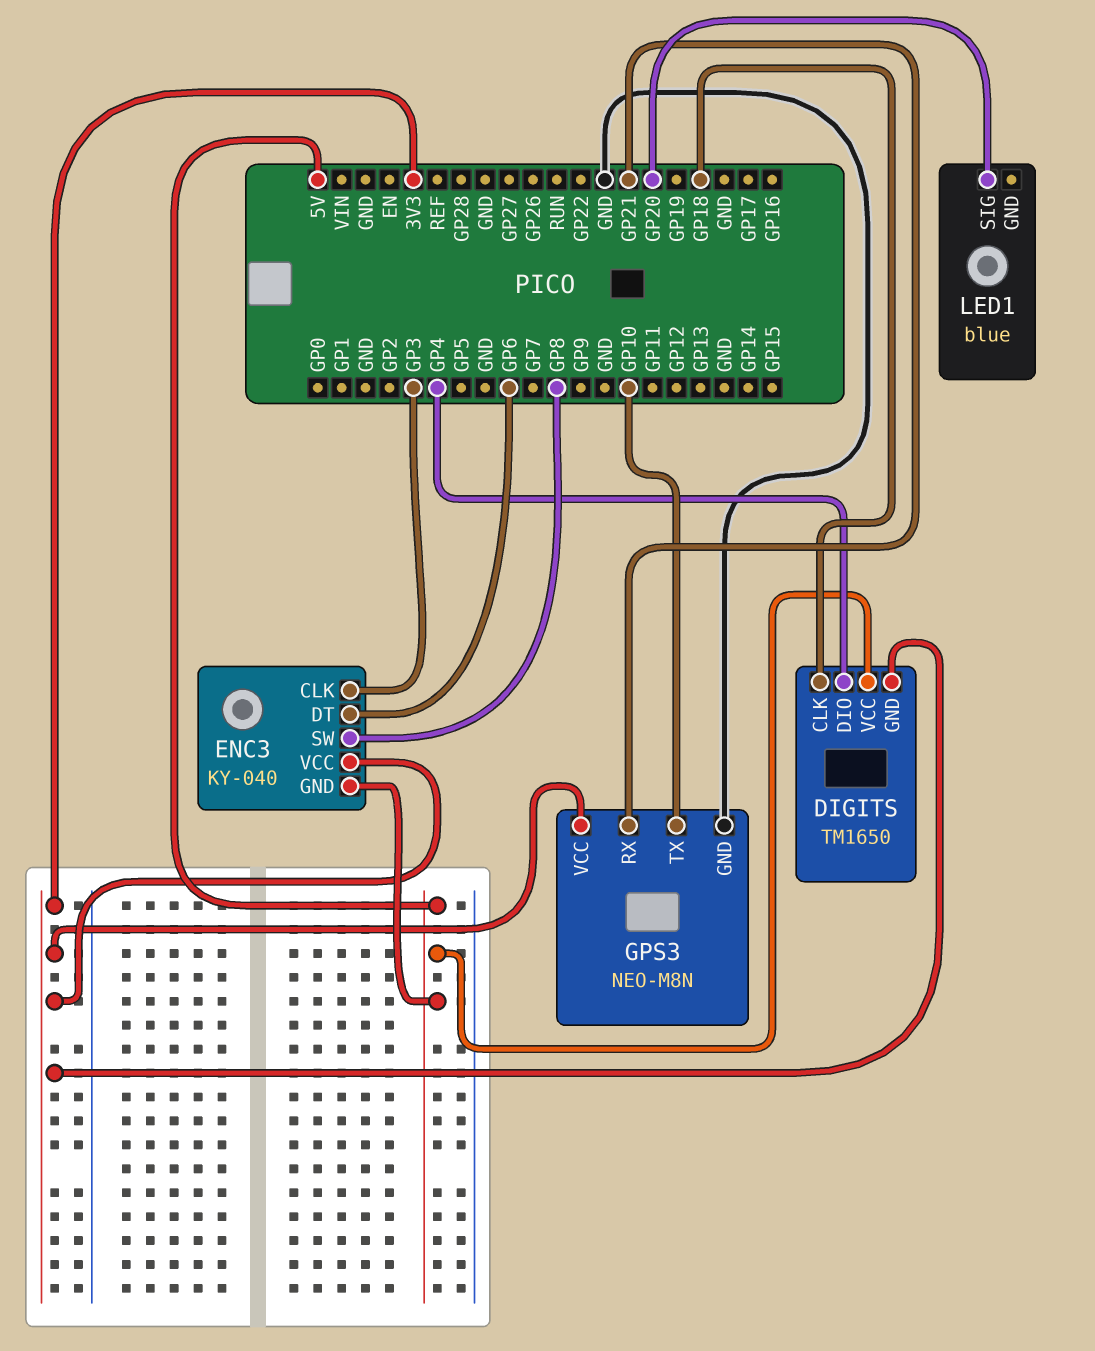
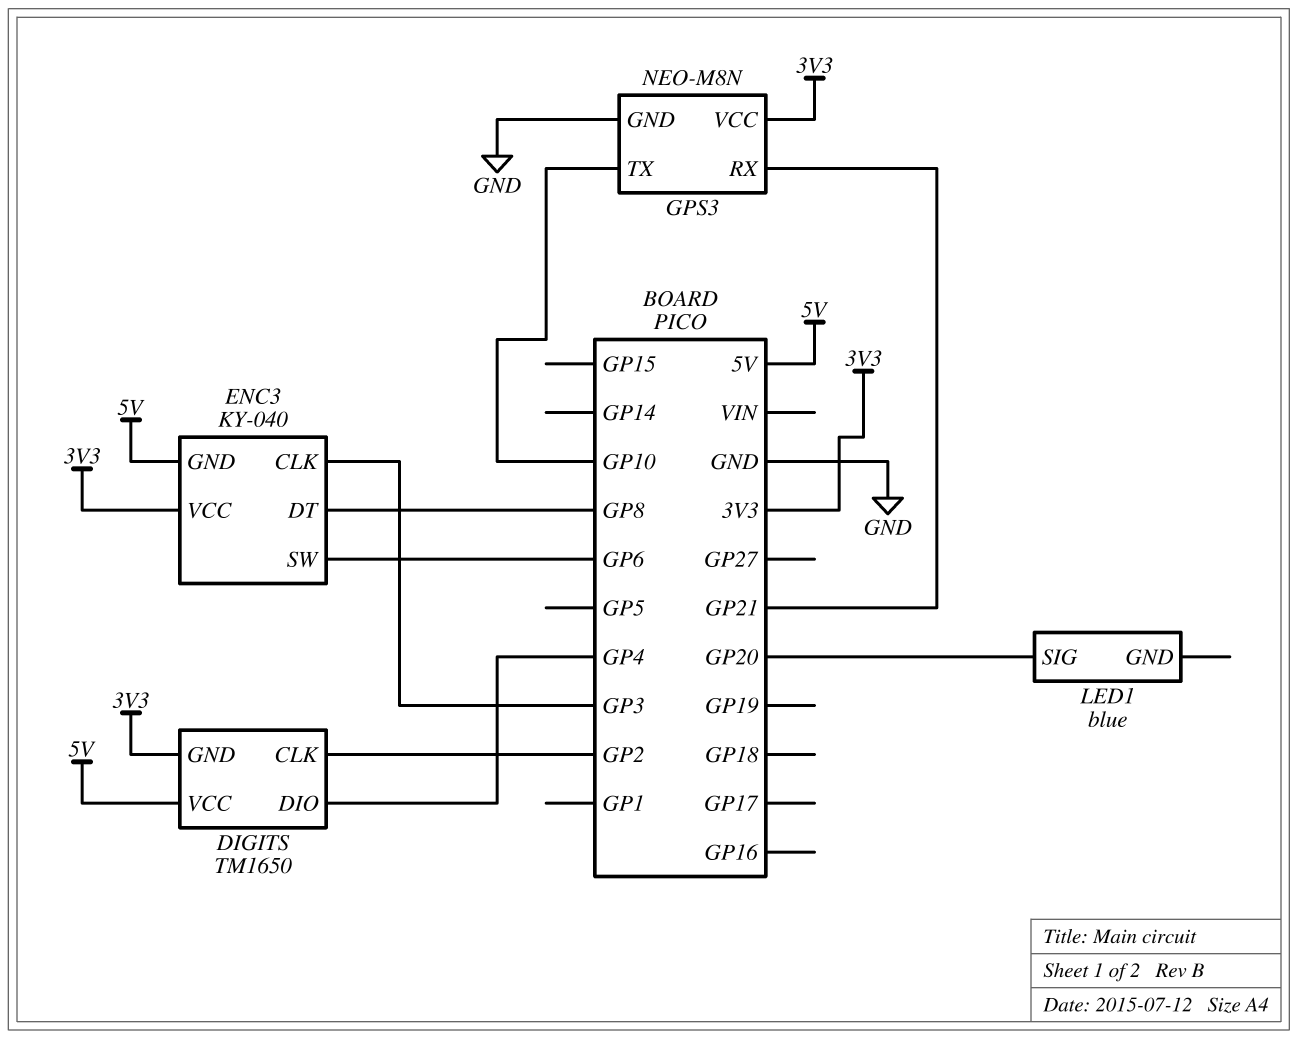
DIGITS pin CLK: GP18 -> GP2
ENC3 pin DT: GP6 -> GP8
ENC3 pin SW: GP8 -> GP6

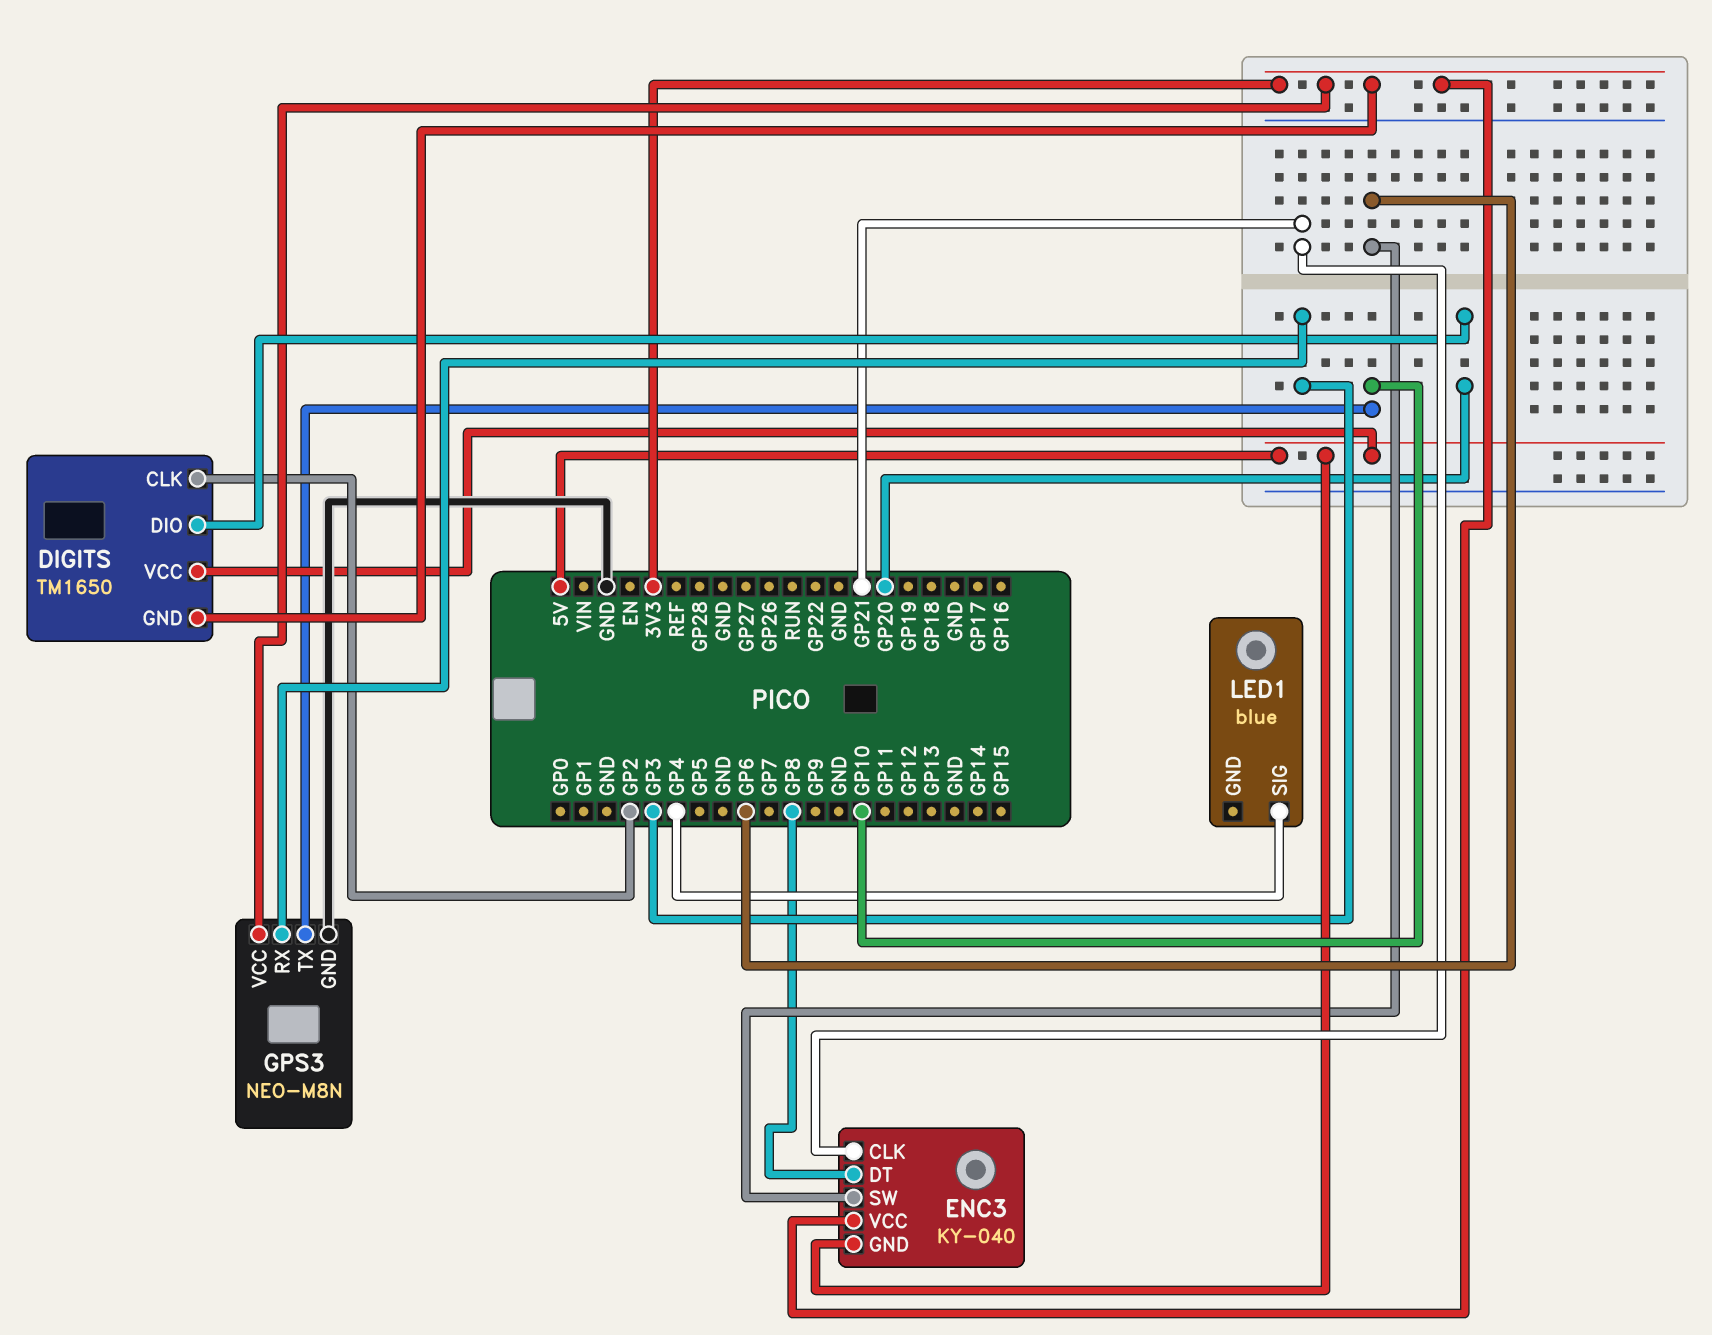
DIGITS pin DIO: GP4 -> GP20
ENC3 pin CLK: GP3 -> GP21
GPS3 pin RX: GP21 -> GP3
LED1 pin SIG: GP20 -> GP4

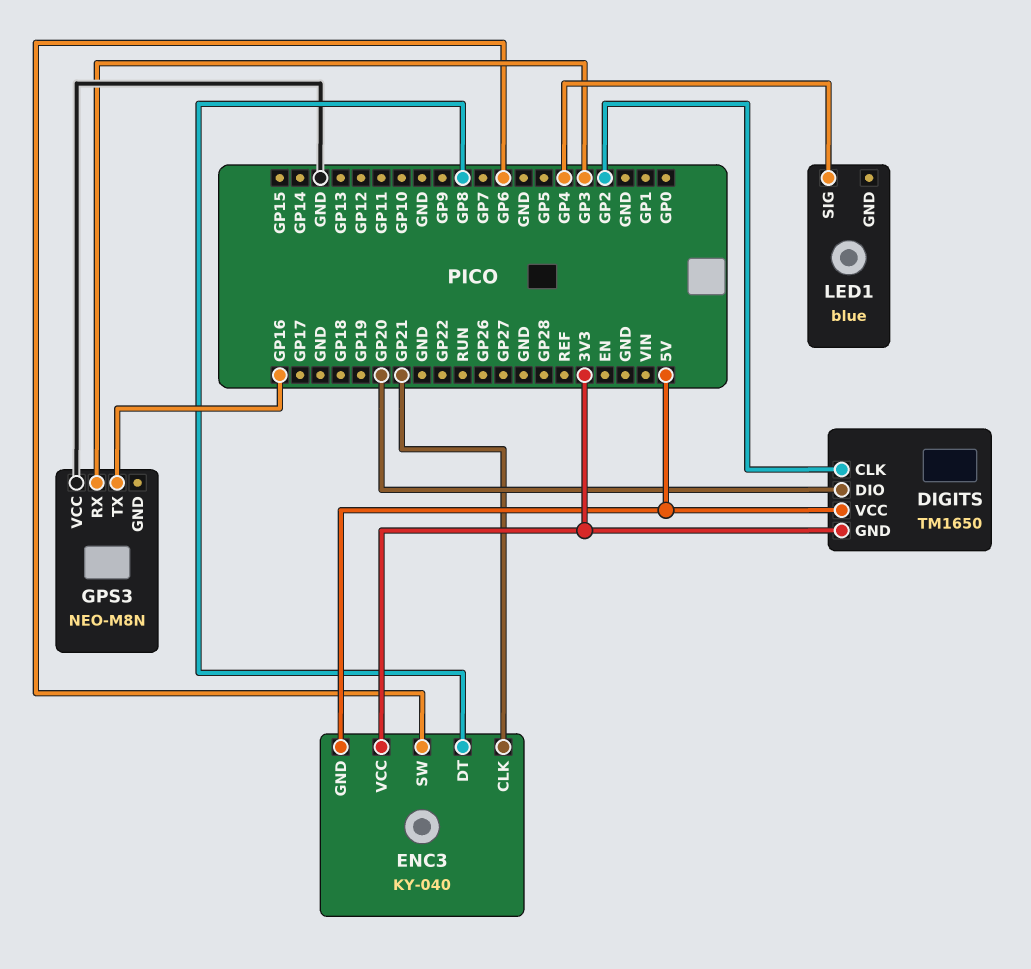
GPS3 pin GND: GND -> none
GPS3 pin TX: GP10 -> GP16
GPS3 pin VCC: 3V3 -> GND

